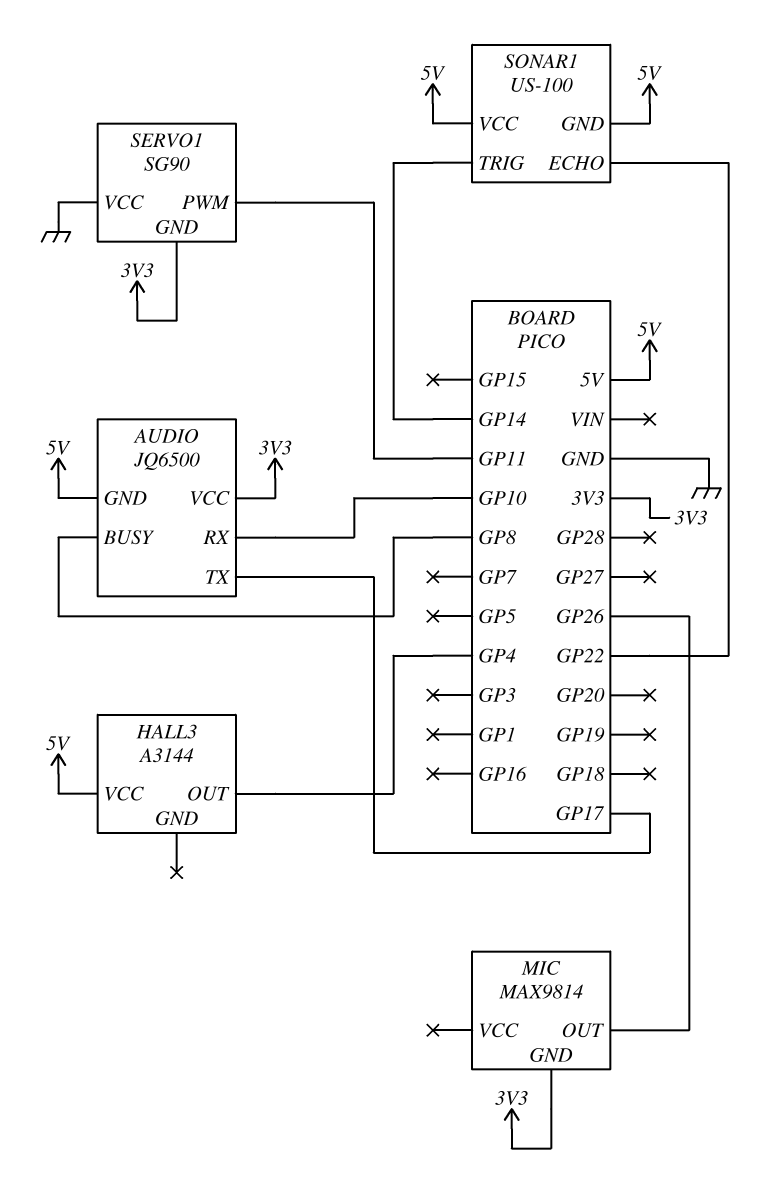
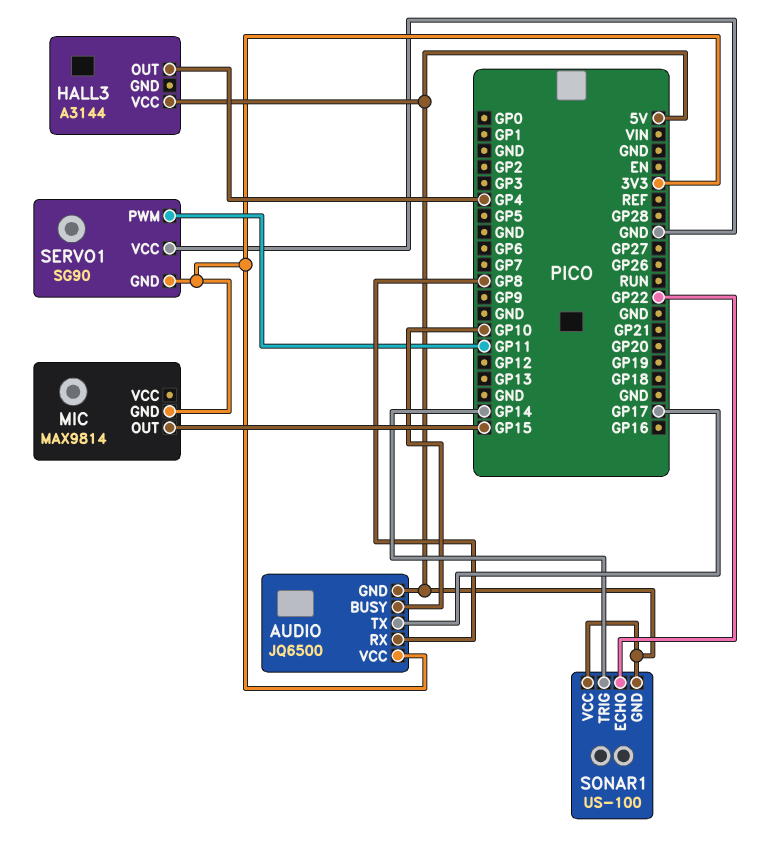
AUDIO pin BUSY: GP8 -> GP10
AUDIO pin RX: GP10 -> GP8
MIC pin OUT: GP26 -> GP15

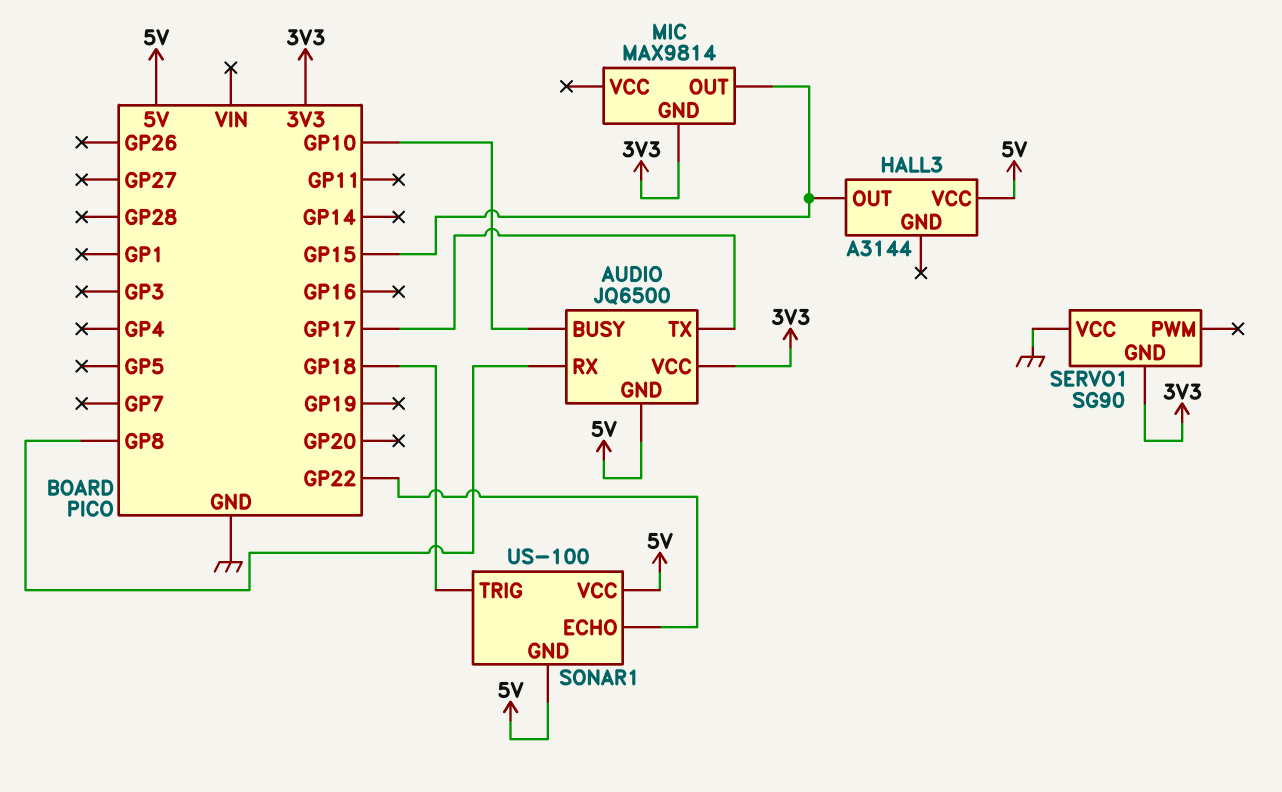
HALL3 pin OUT: GP4 -> GP15
SERVO1 pin PWM: GP11 -> none
SONAR1 pin TRIG: GP14 -> GP18

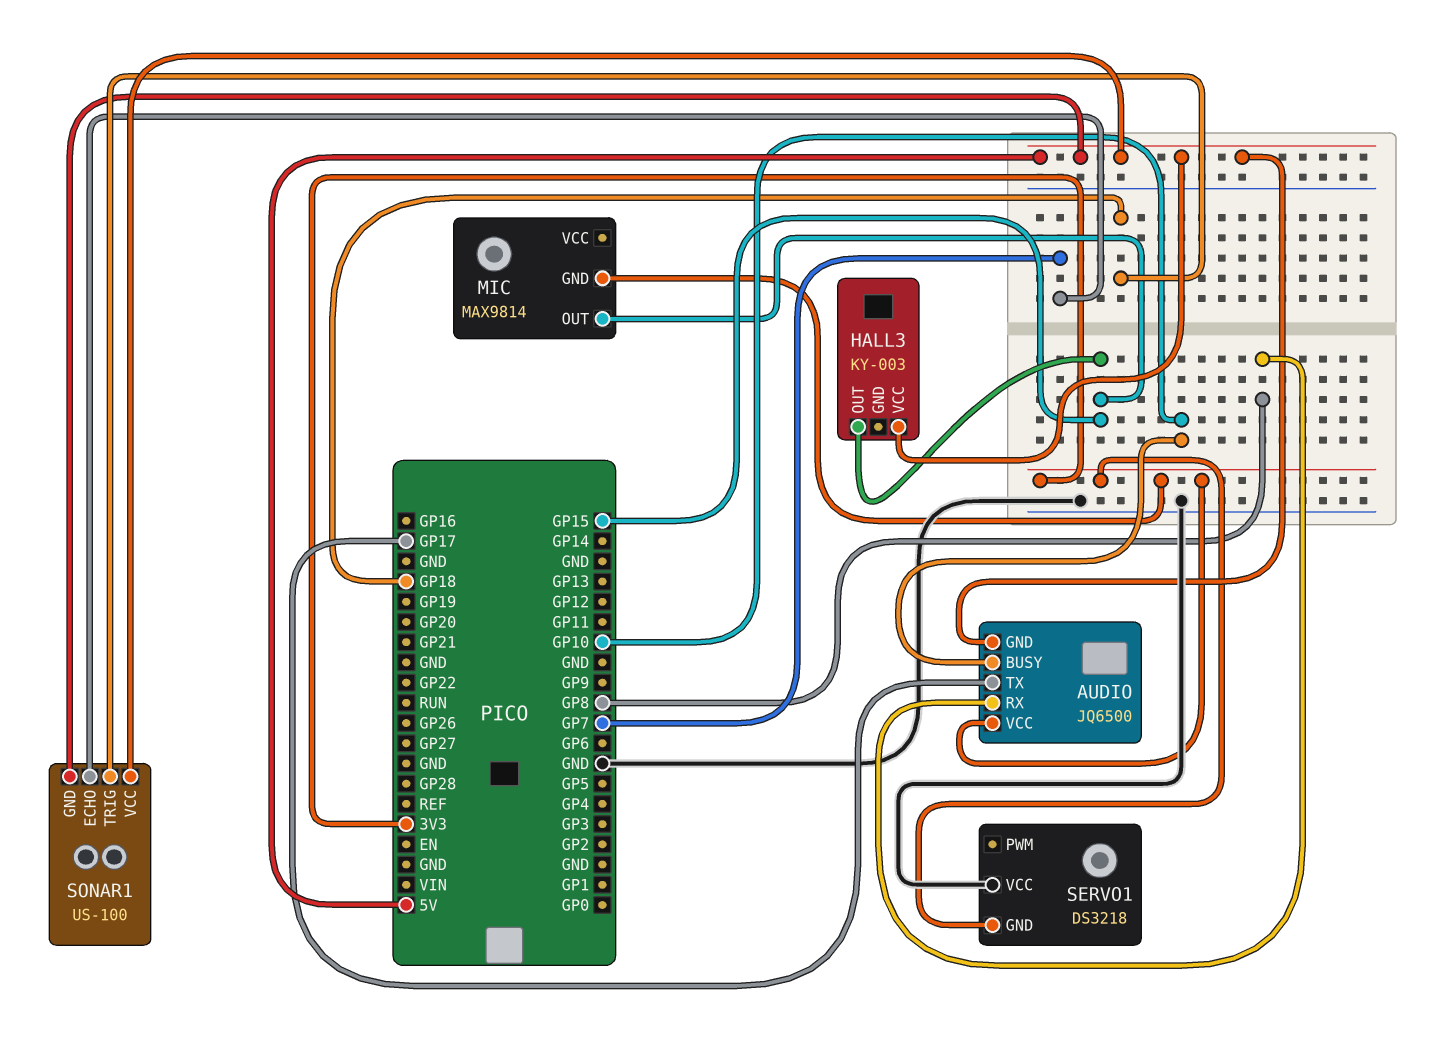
HALL3: A3144 -> KY-003
SERVO1: SG90 -> DS3218
SONAR1 pin ECHO: GP22 -> GP7

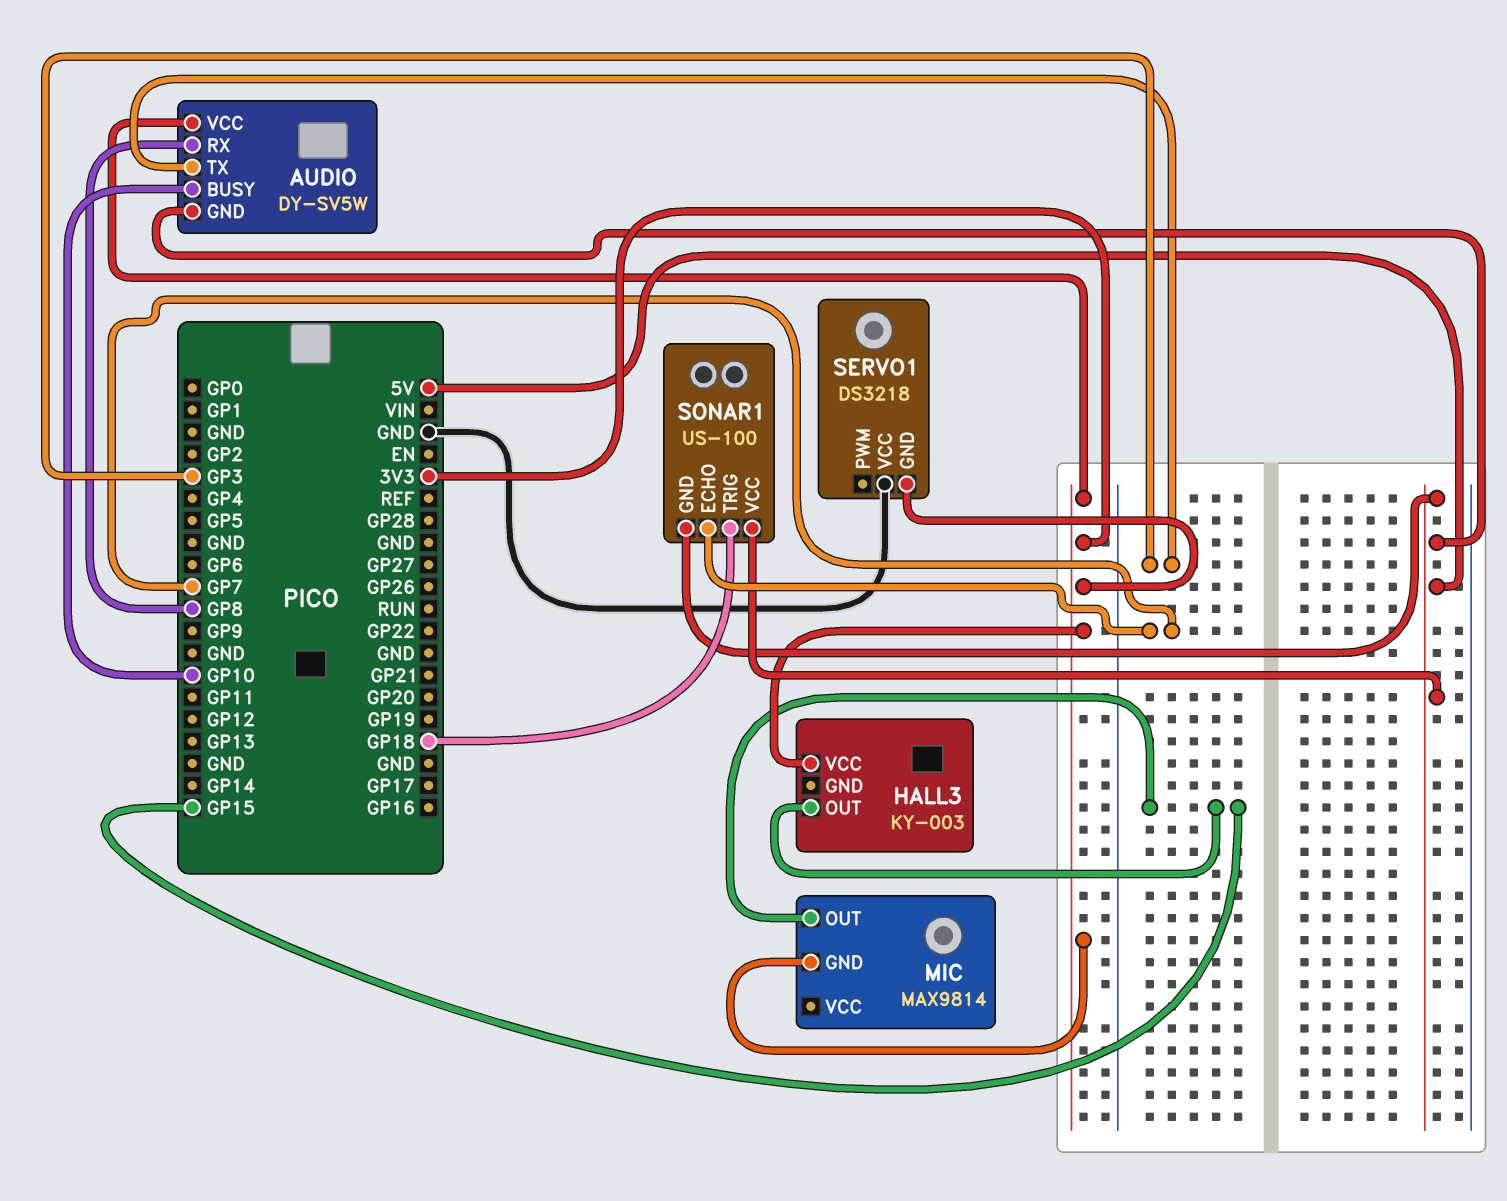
AUDIO: JQ6500 -> DY-SV5W
AUDIO pin TX: GP17 -> GP3
HALL3 pin VCC: 5V -> 3V3

